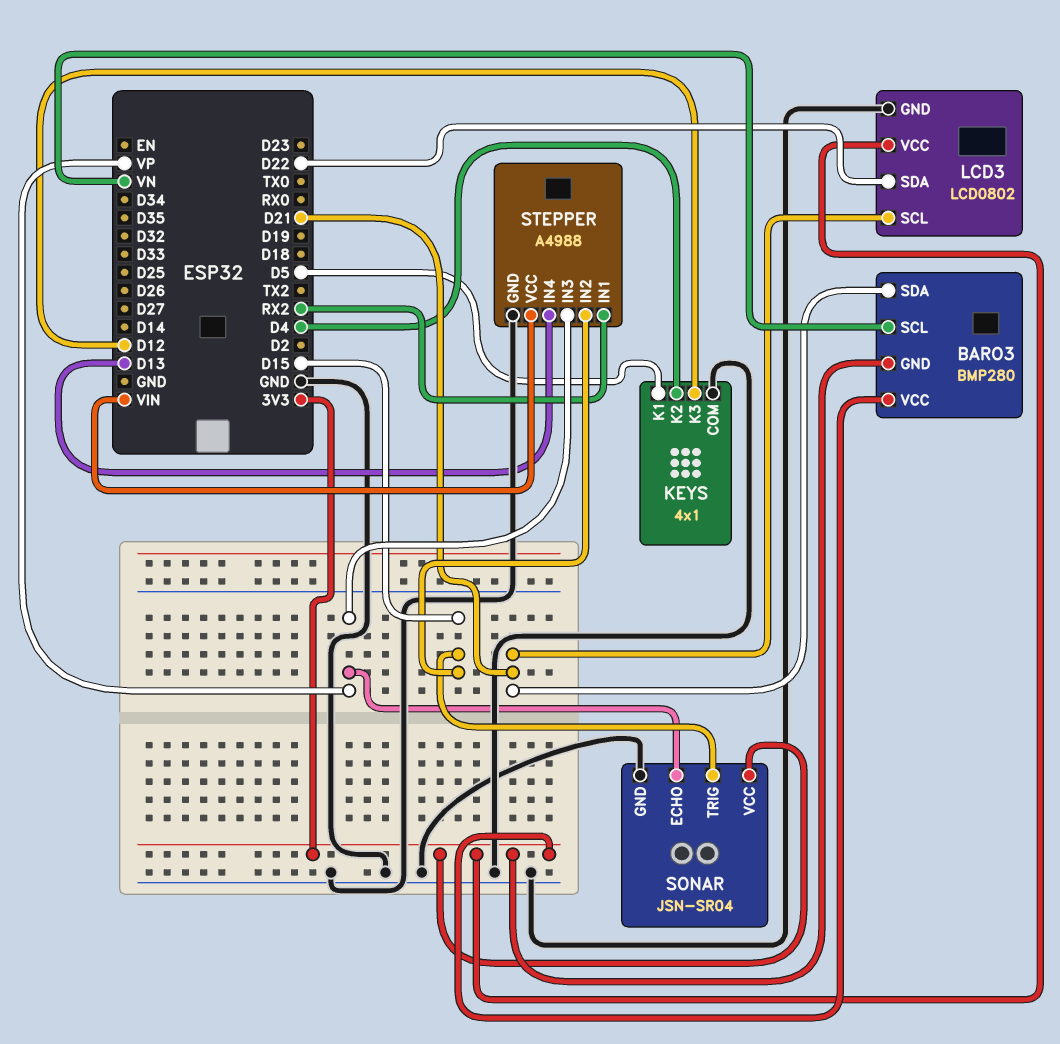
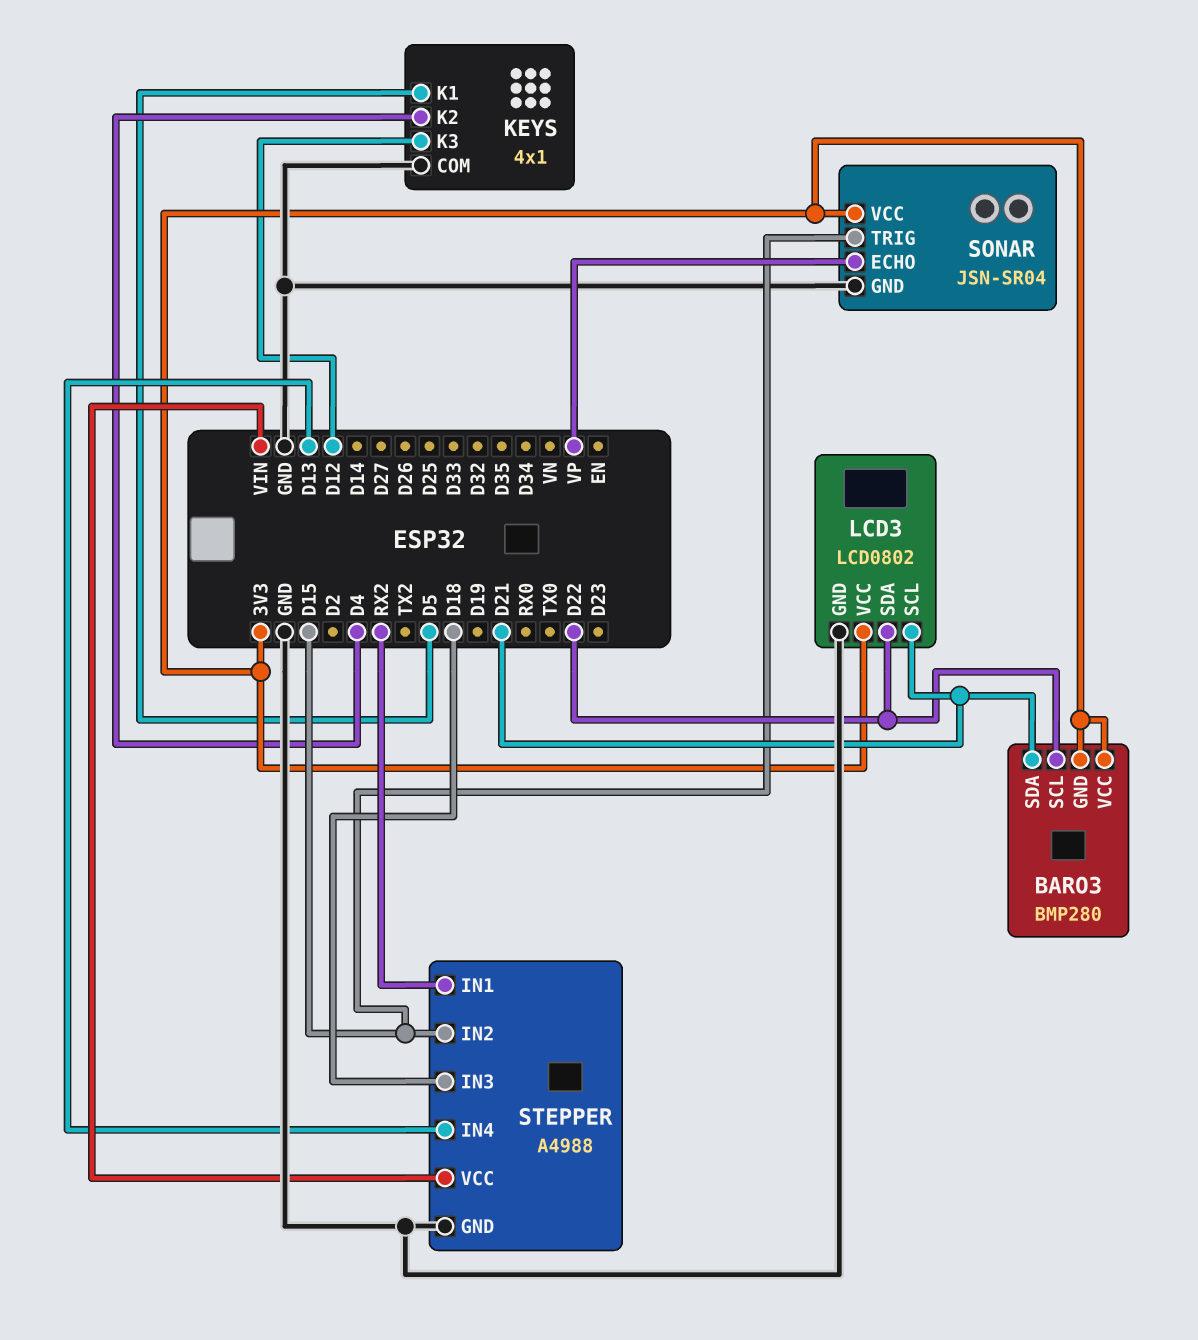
BARO3 pin SCL: VN -> D22
STEPPER pin IN3: VP -> D18

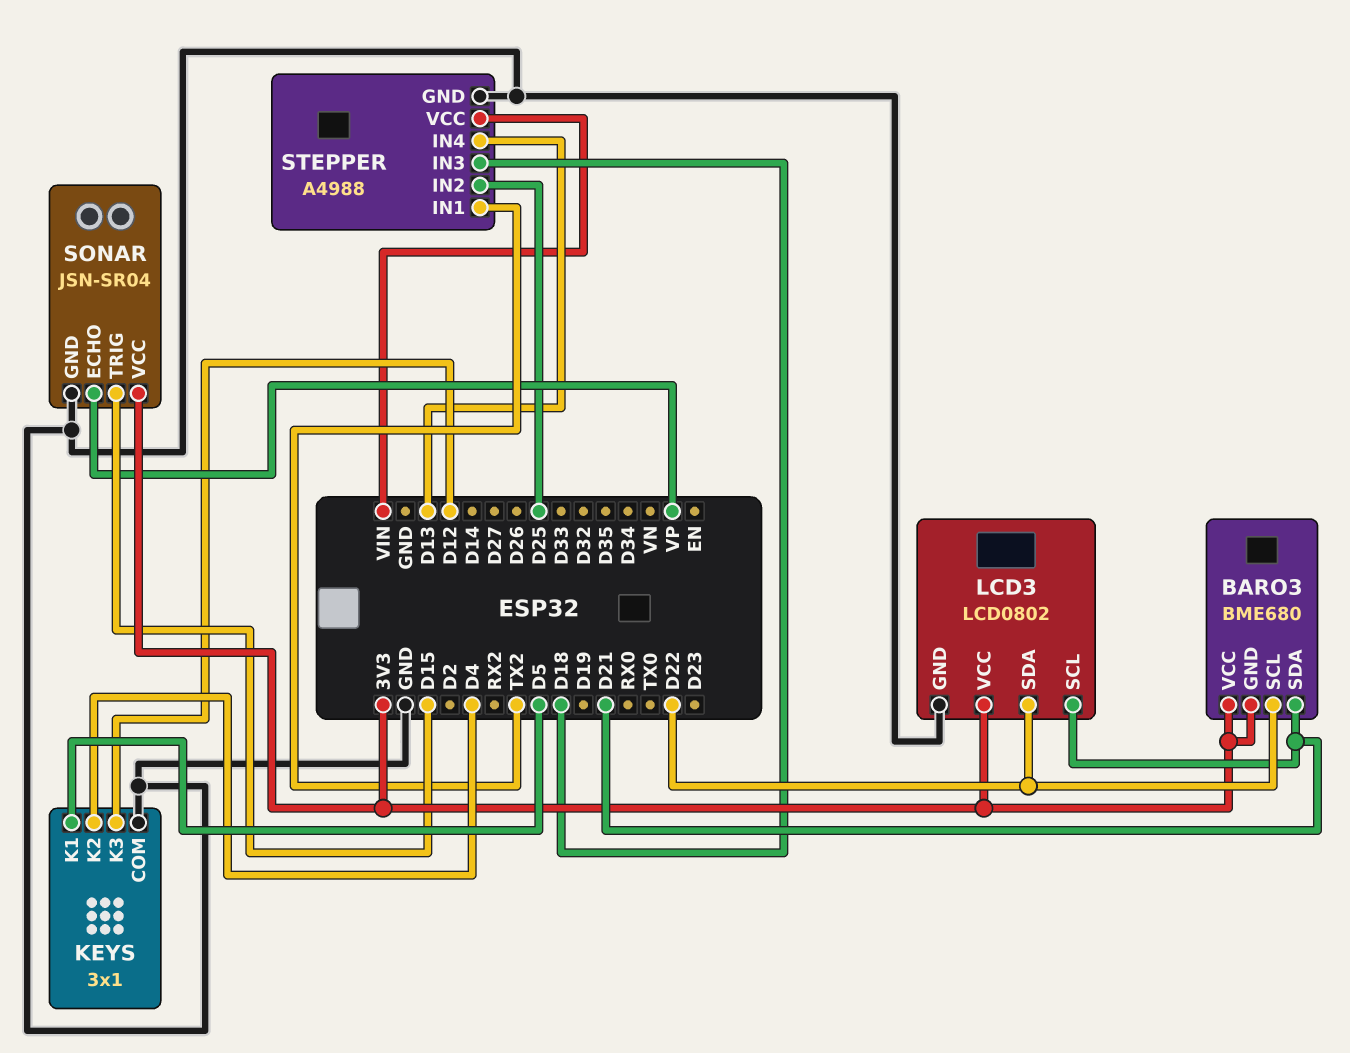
BARO3: BMP280 -> BME680
KEYS: 4x1 -> 3x1
STEPPER pin IN1: RX2 -> TX2
STEPPER pin IN2: D15 -> D25

